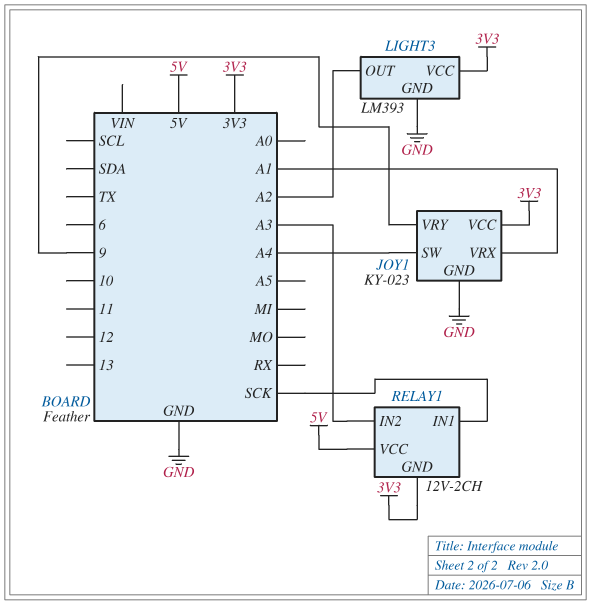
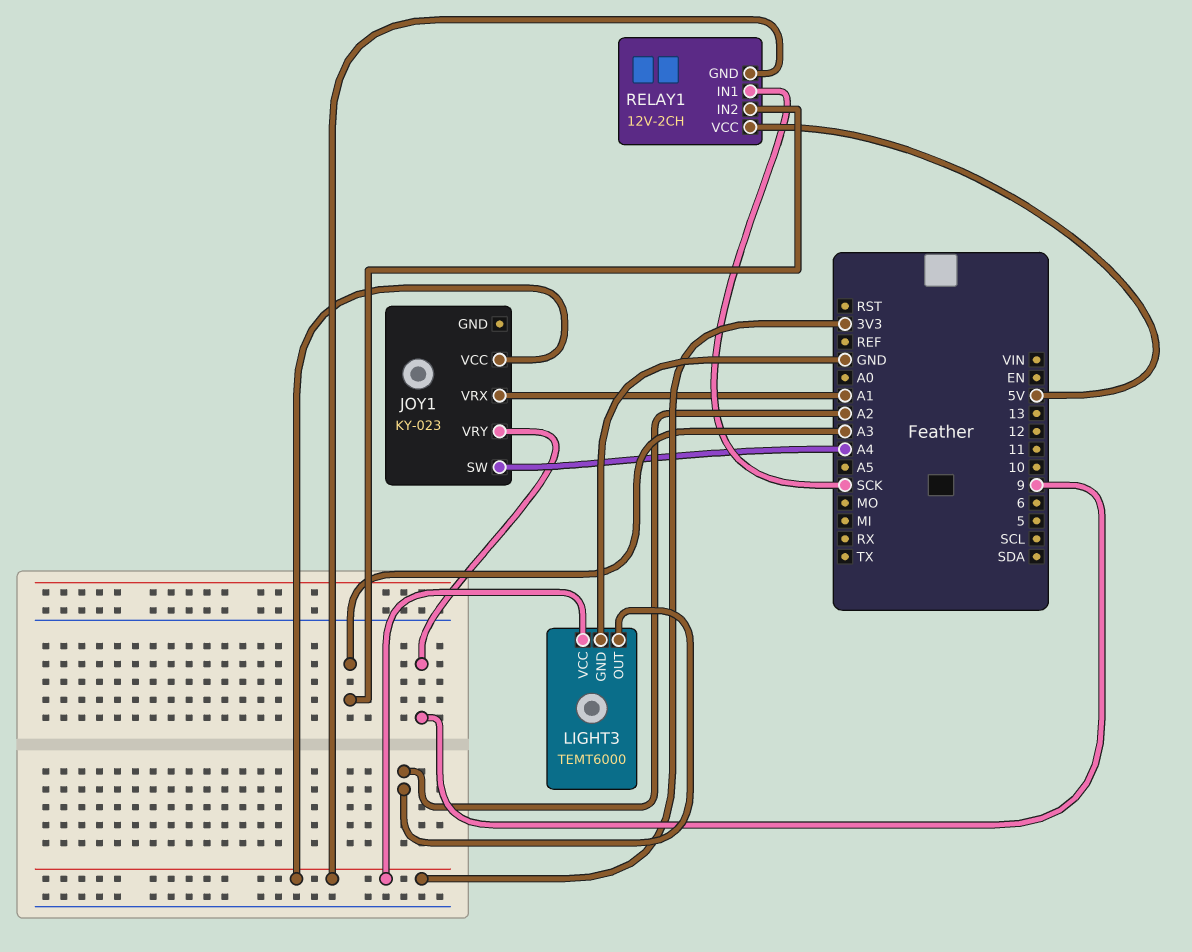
JOY1 pin GND: GND -> none
LIGHT3: LM393 -> TEMT6000

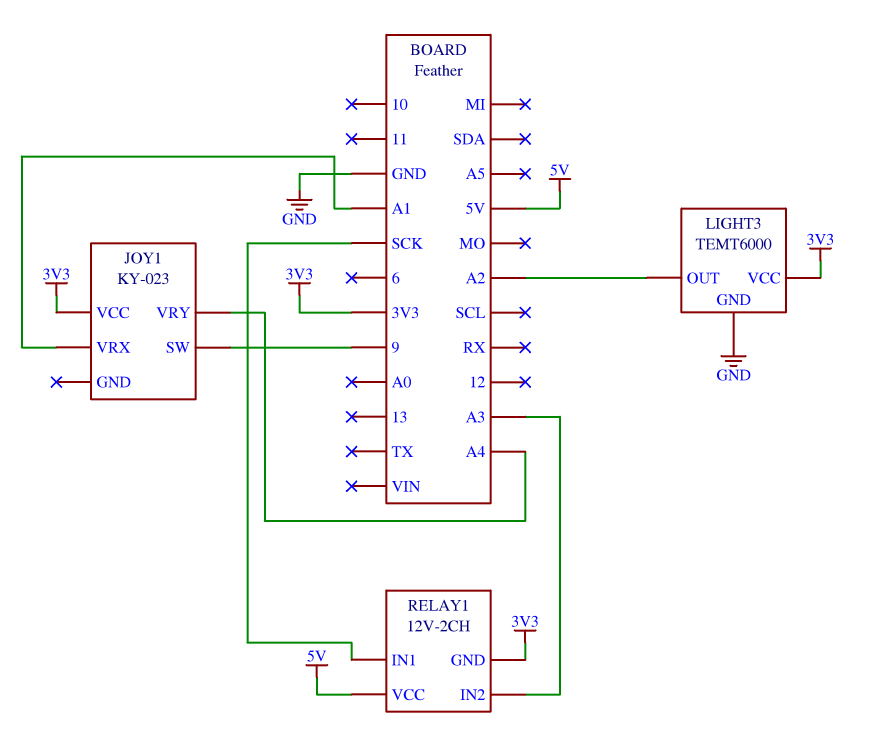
JOY1 pin SW: A4 -> 9
JOY1 pin VRY: 9 -> A4

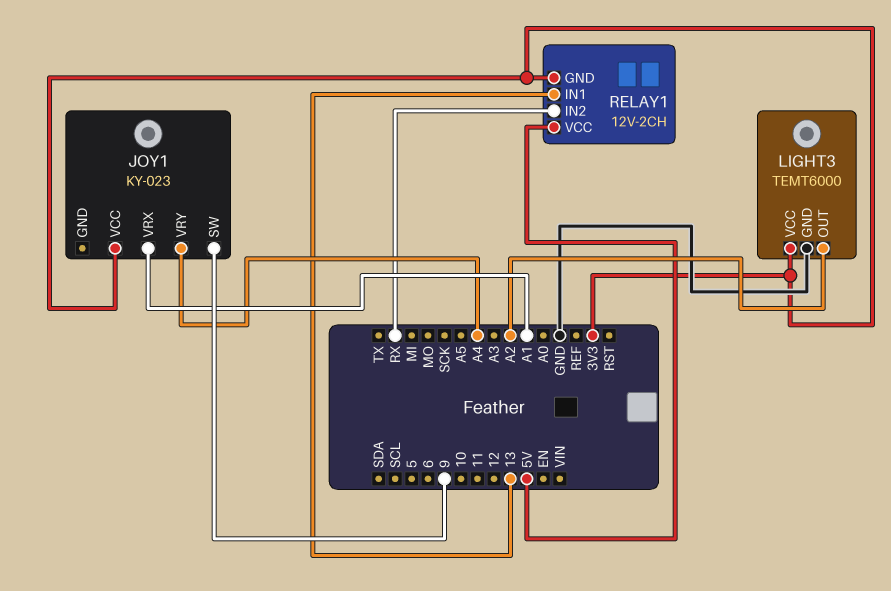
RELAY1 pin IN1: SCK -> 13
RELAY1 pin IN2: A3 -> RX

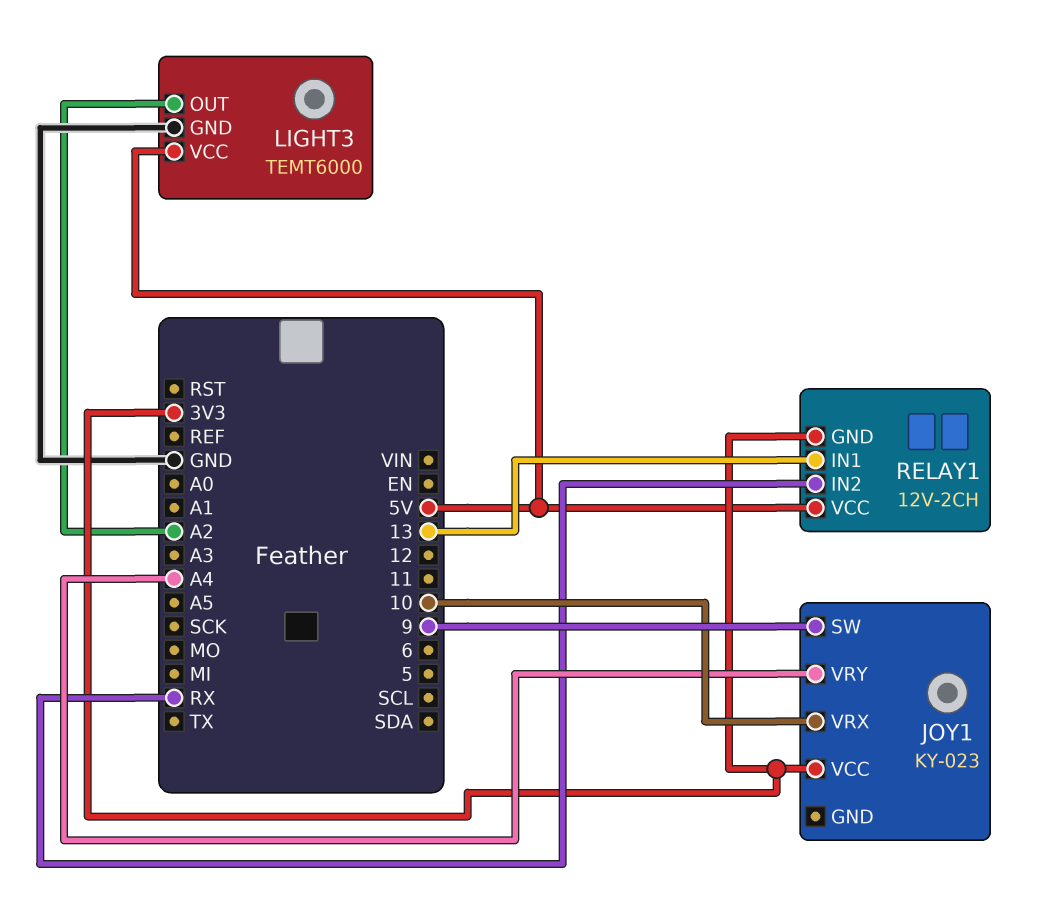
JOY1 pin VRX: A1 -> 10
LIGHT3 pin VCC: 3V3 -> 5V

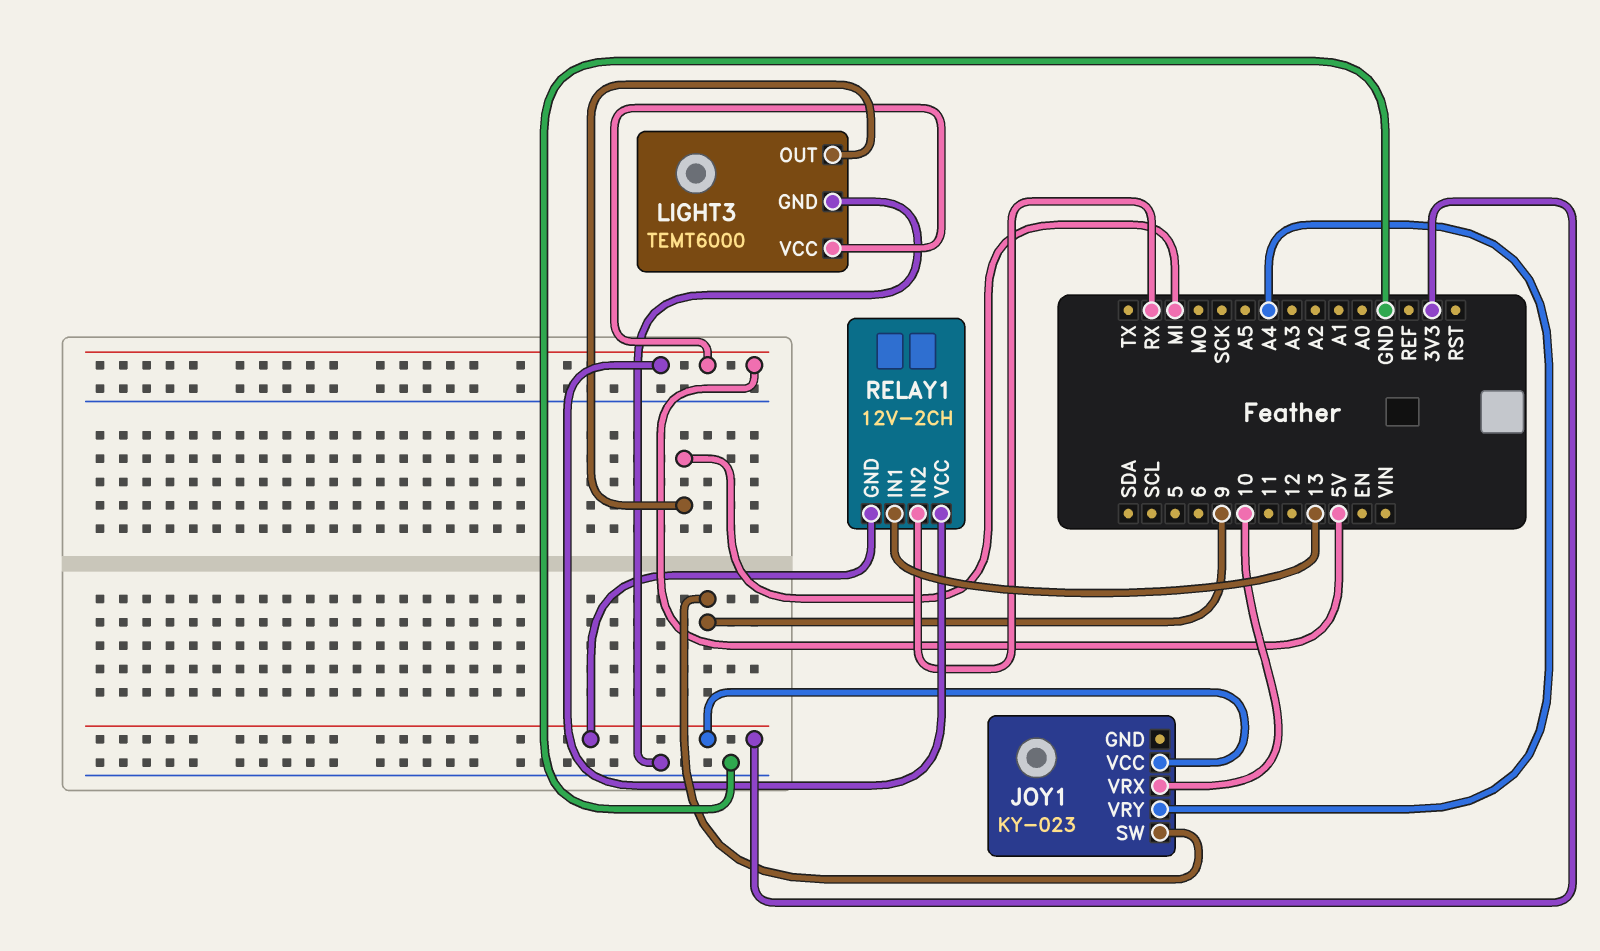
LIGHT3 pin OUT: A2 -> MI

